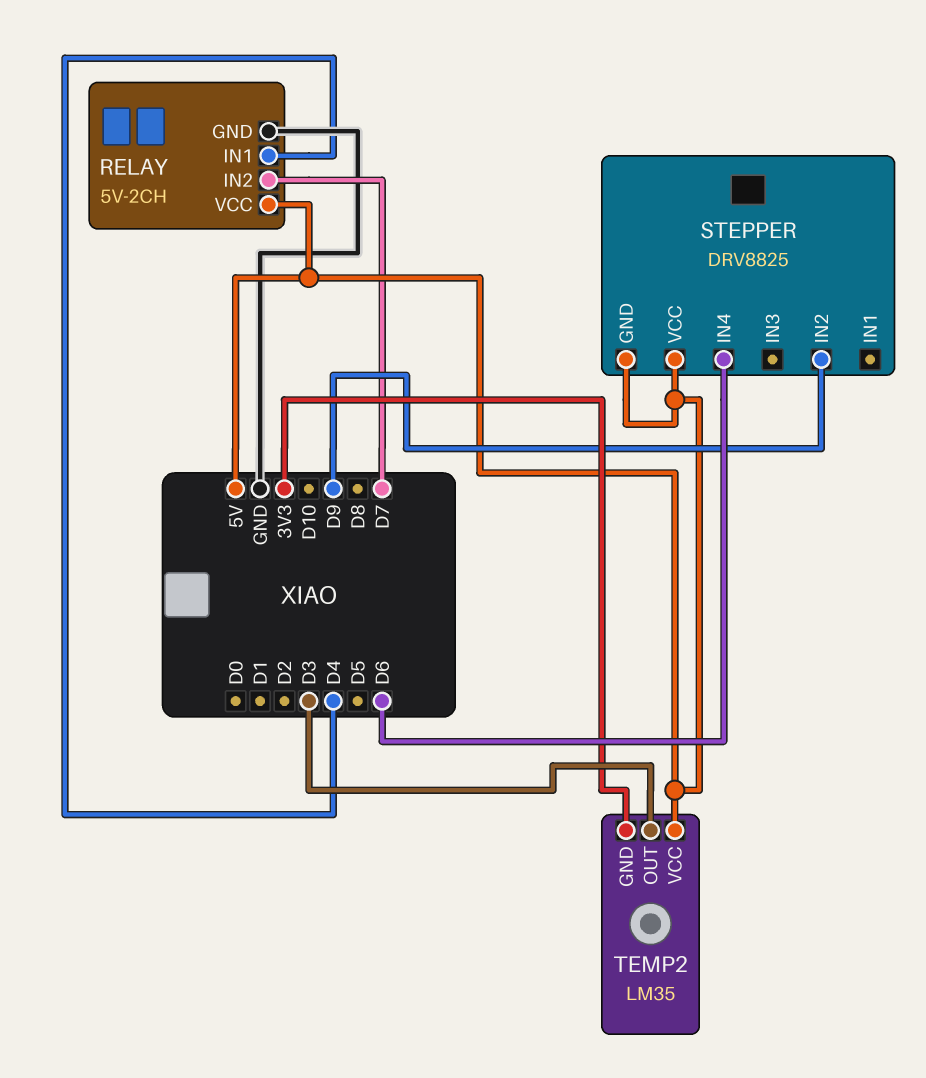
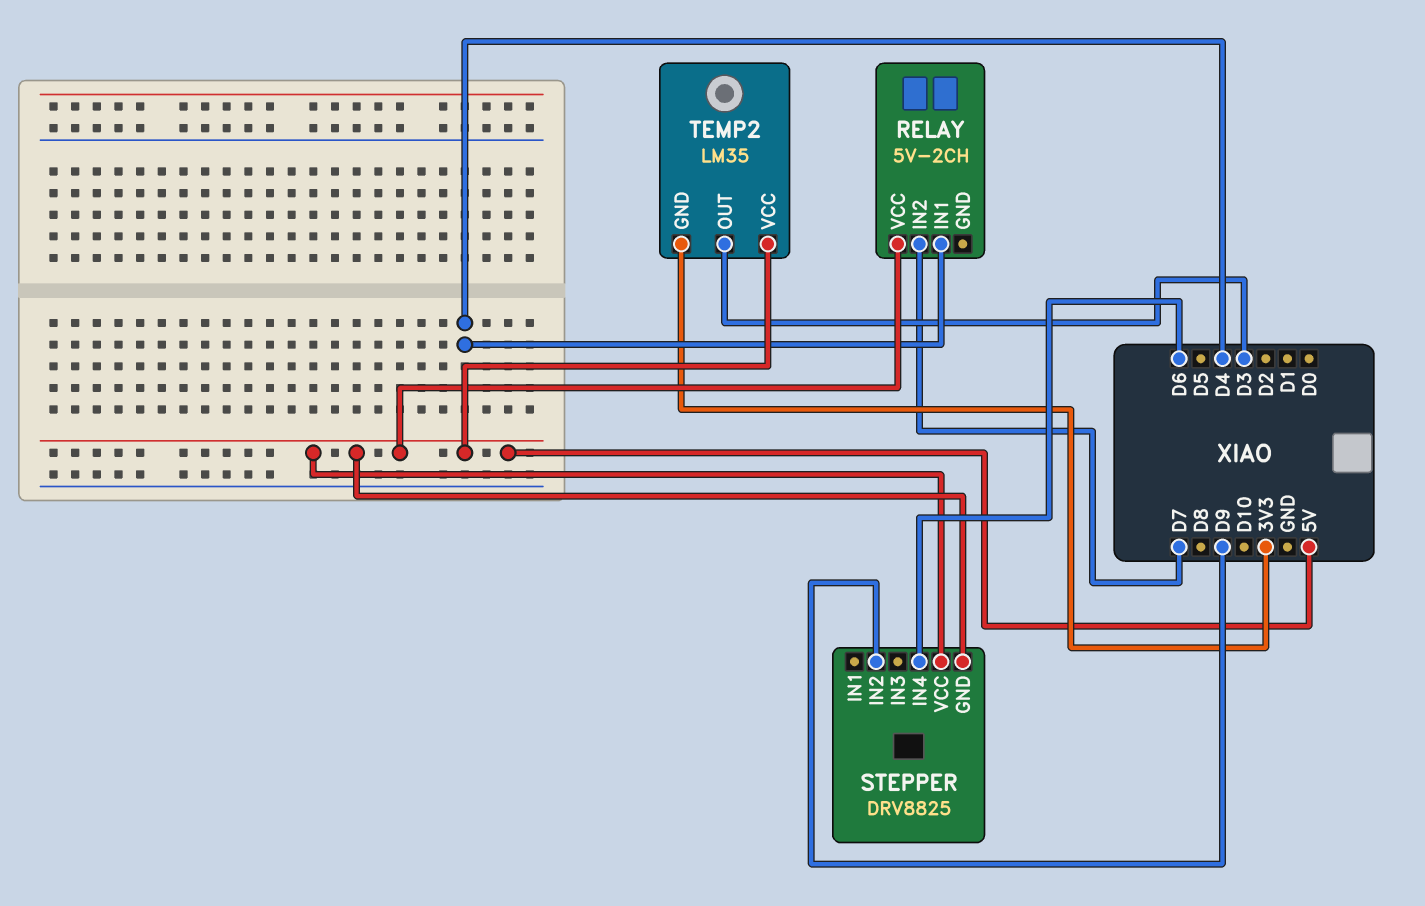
RELAY pin GND: GND -> none

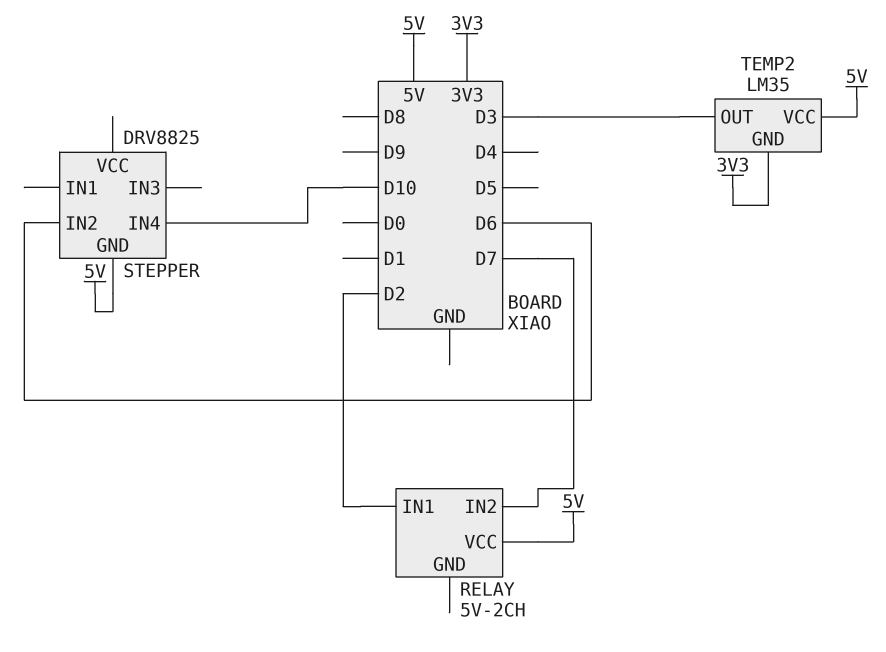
RELAY pin IN1: D4 -> D2
STEPPER pin IN2: D9 -> D6
STEPPER pin IN4: D6 -> D10
STEPPER pin VCC: 5V -> none

